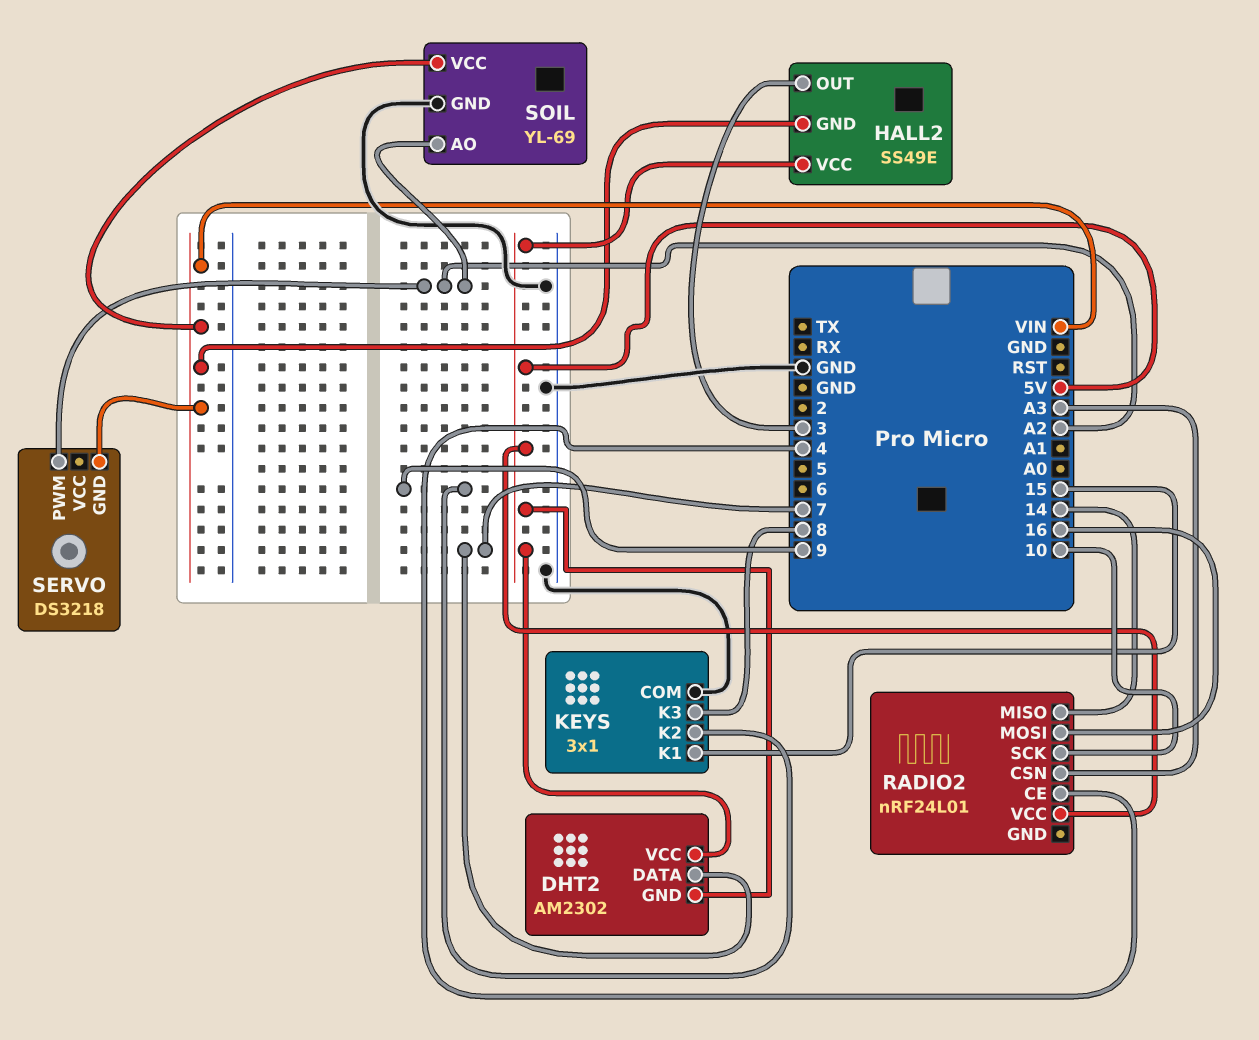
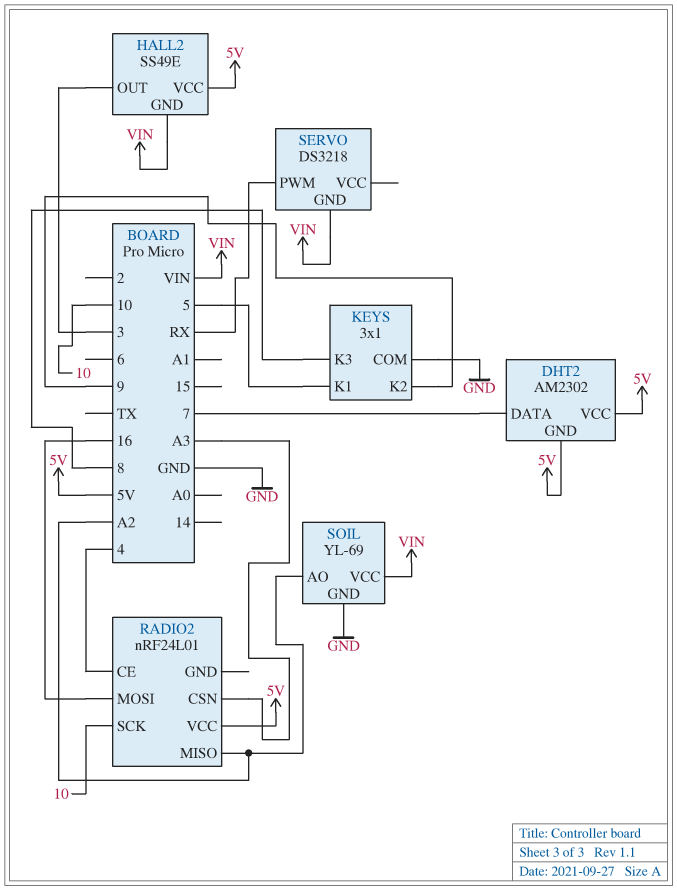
KEYS pin K1: 15 -> 5
RADIO2 pin MISO: 14 -> A2
SERVO pin PWM: A2 -> RX

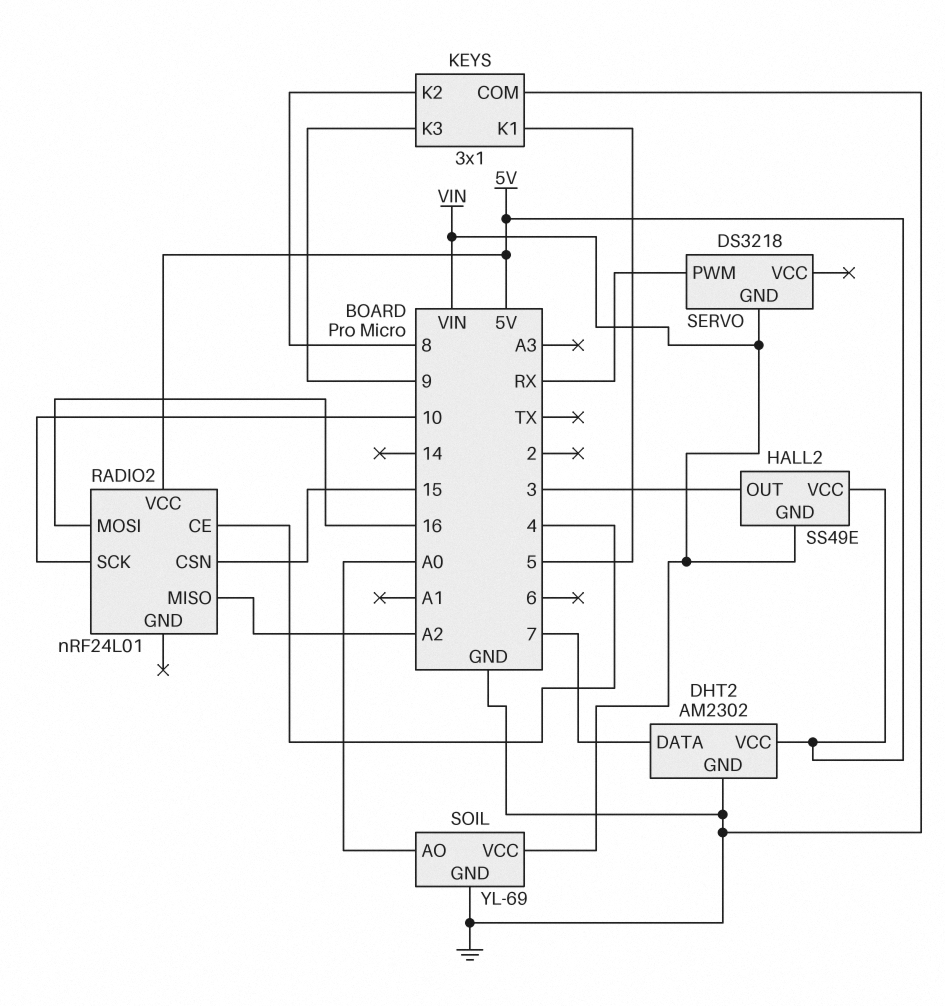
DHT2 pin GND: 5V -> GND
KEYS pin K2: 9 -> 8
KEYS pin K3: 8 -> 9
RADIO2 pin CSN: A3 -> 15
SOIL pin AO: A2 -> A0

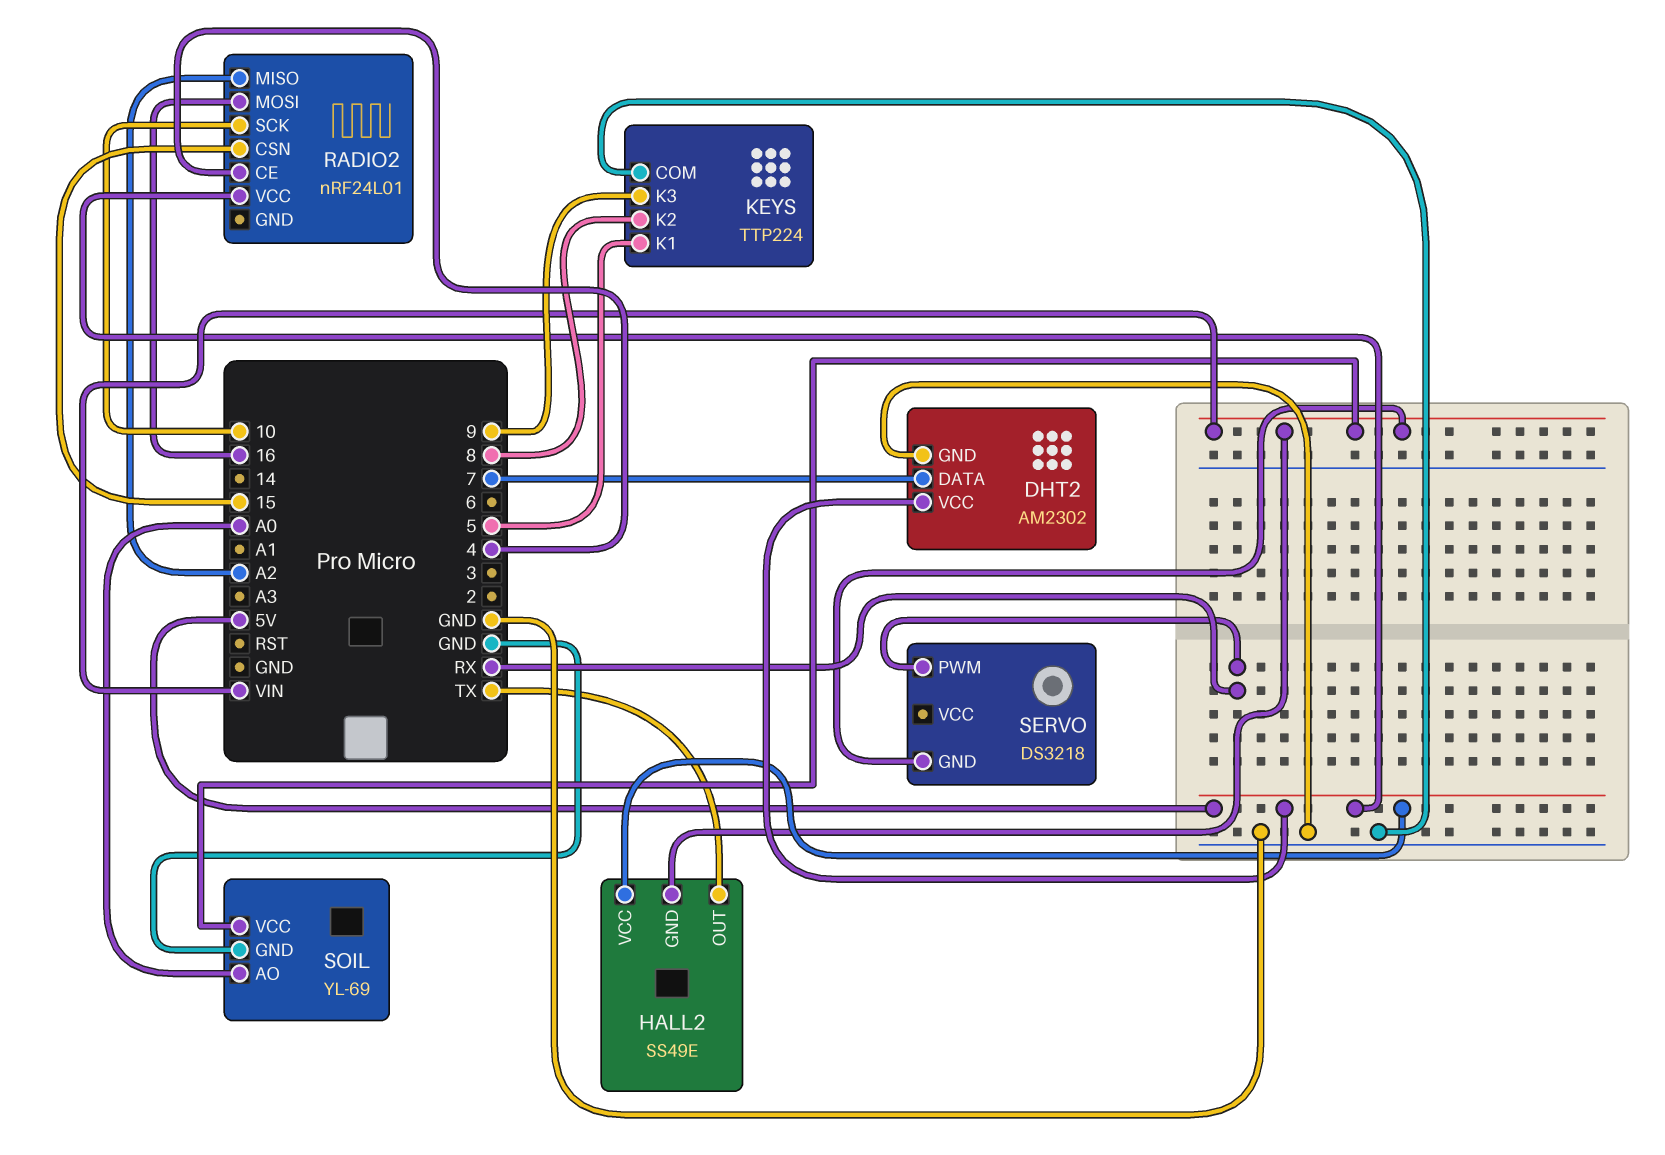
HALL2 pin OUT: 3 -> TX
KEYS: 3x1 -> TTP224

